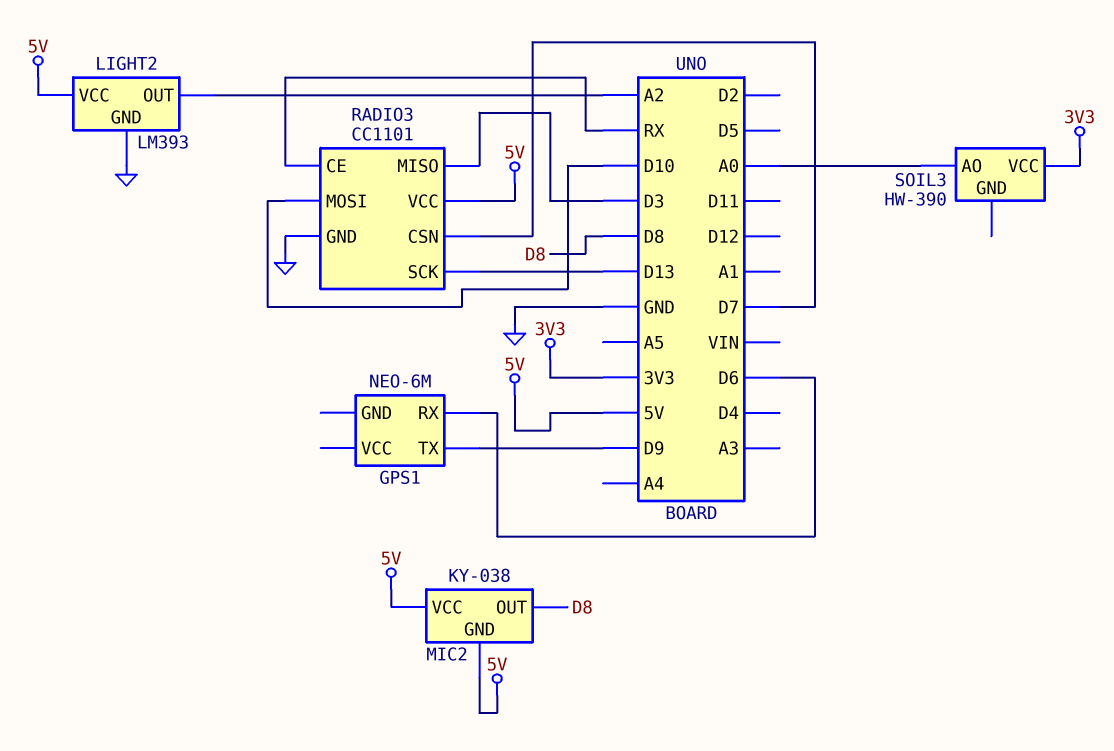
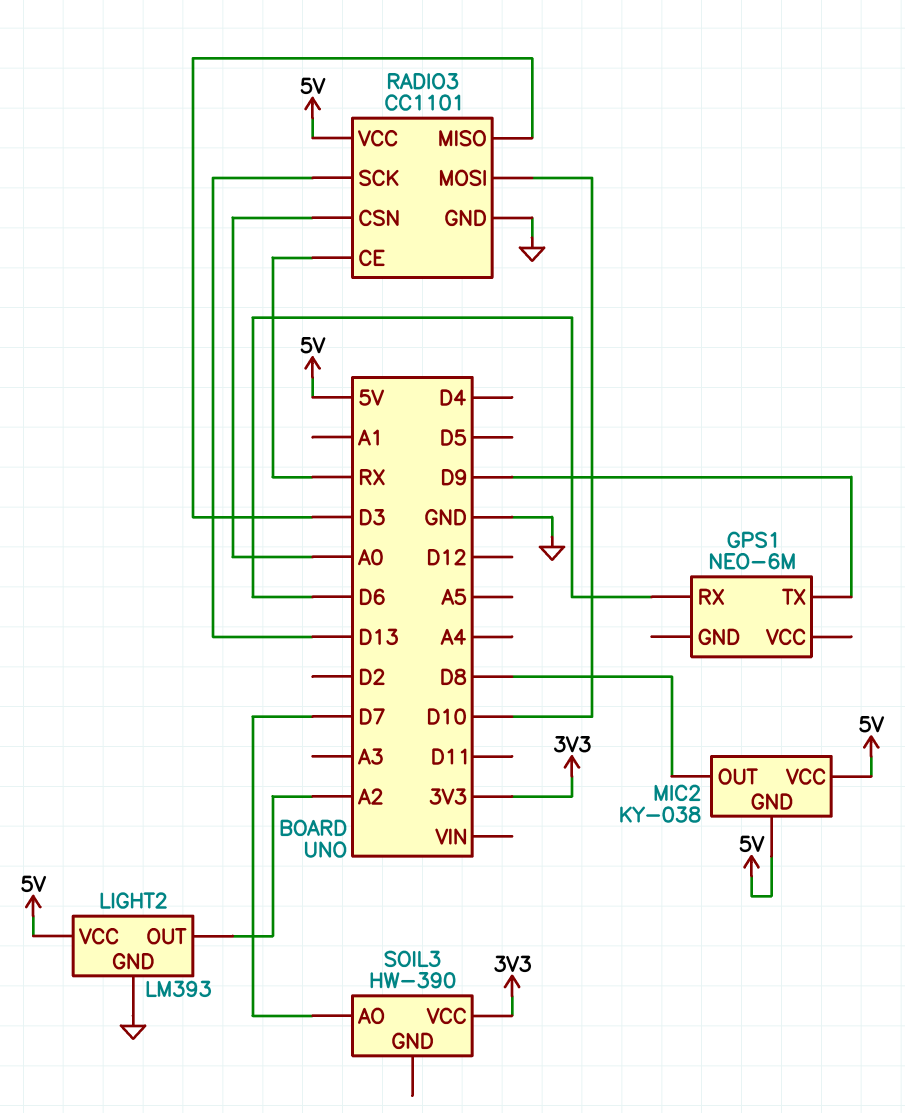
RADIO3 pin CSN: D7 -> A0
SOIL3 pin AO: A0 -> D7

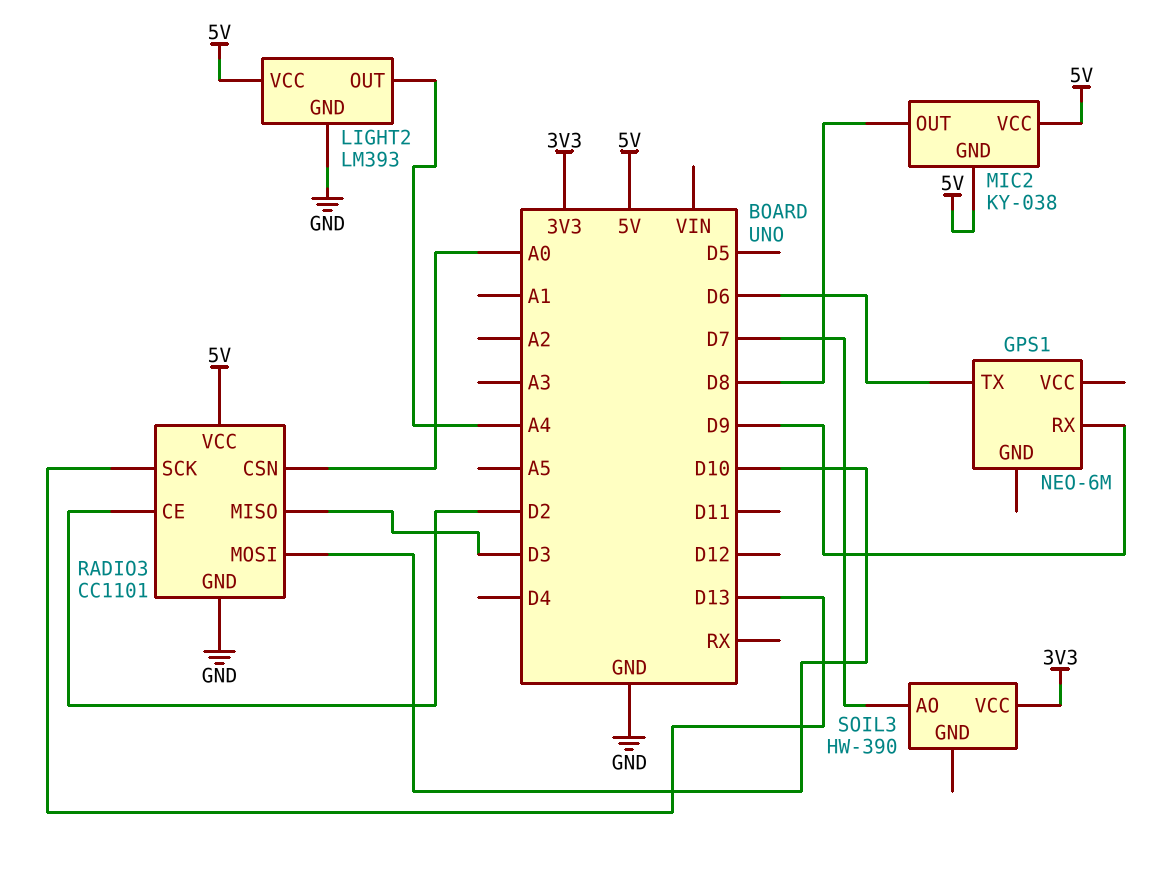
GPS1 pin RX: D6 -> D9
GPS1 pin TX: D9 -> D6
LIGHT2 pin OUT: A2 -> A4
RADIO3 pin CE: RX -> D2

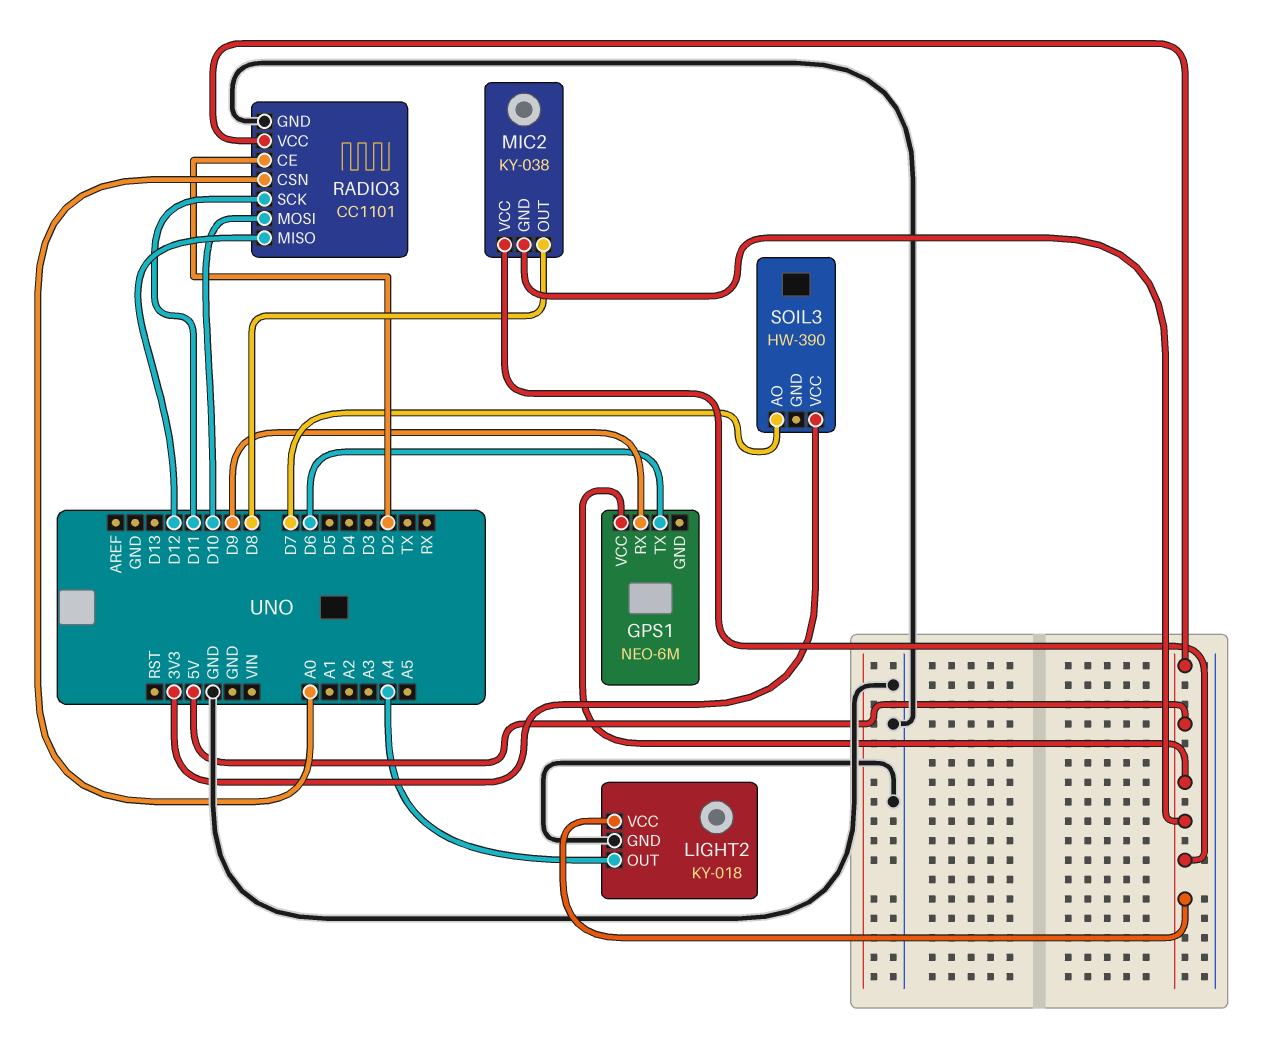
GPS1 pin VCC: none -> 5V
LIGHT2: LM393 -> KY-018
RADIO3 pin MISO: D3 -> D12
RADIO3 pin SCK: D13 -> D11

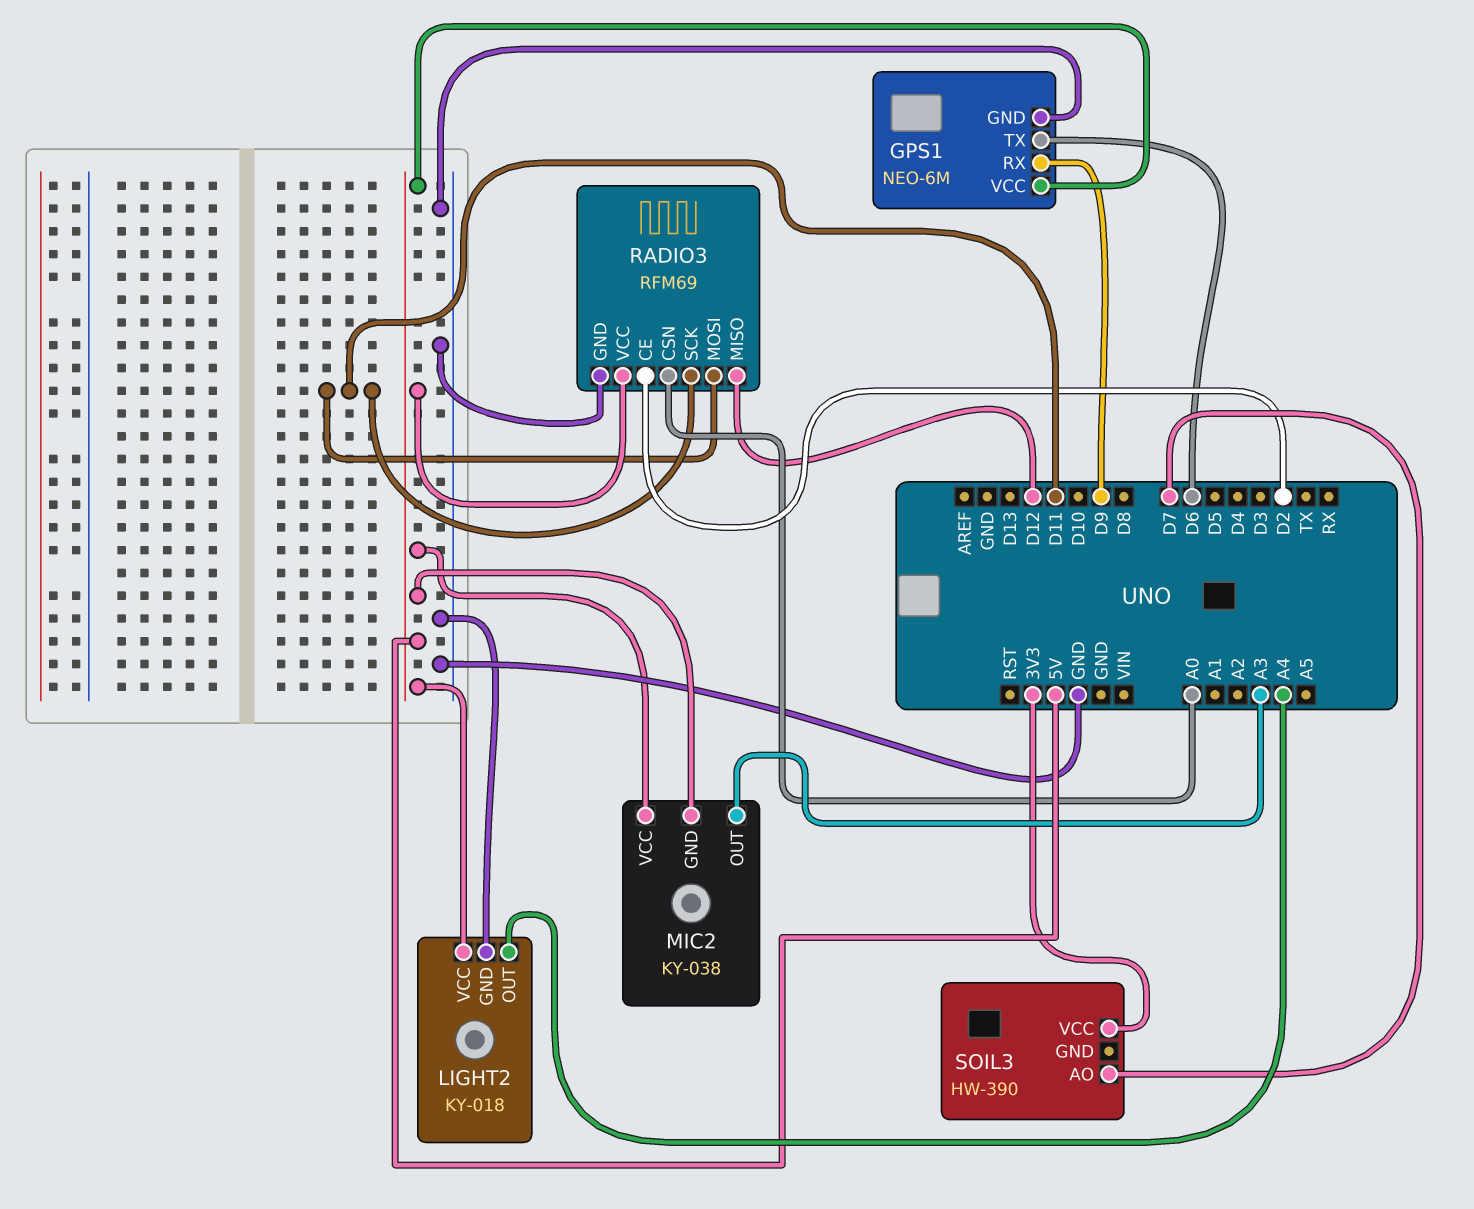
GPS1 pin GND: none -> GND
MIC2 pin OUT: D8 -> A3
RADIO3: CC1101 -> RFM69
RADIO3 pin MOSI: D10 -> D11

